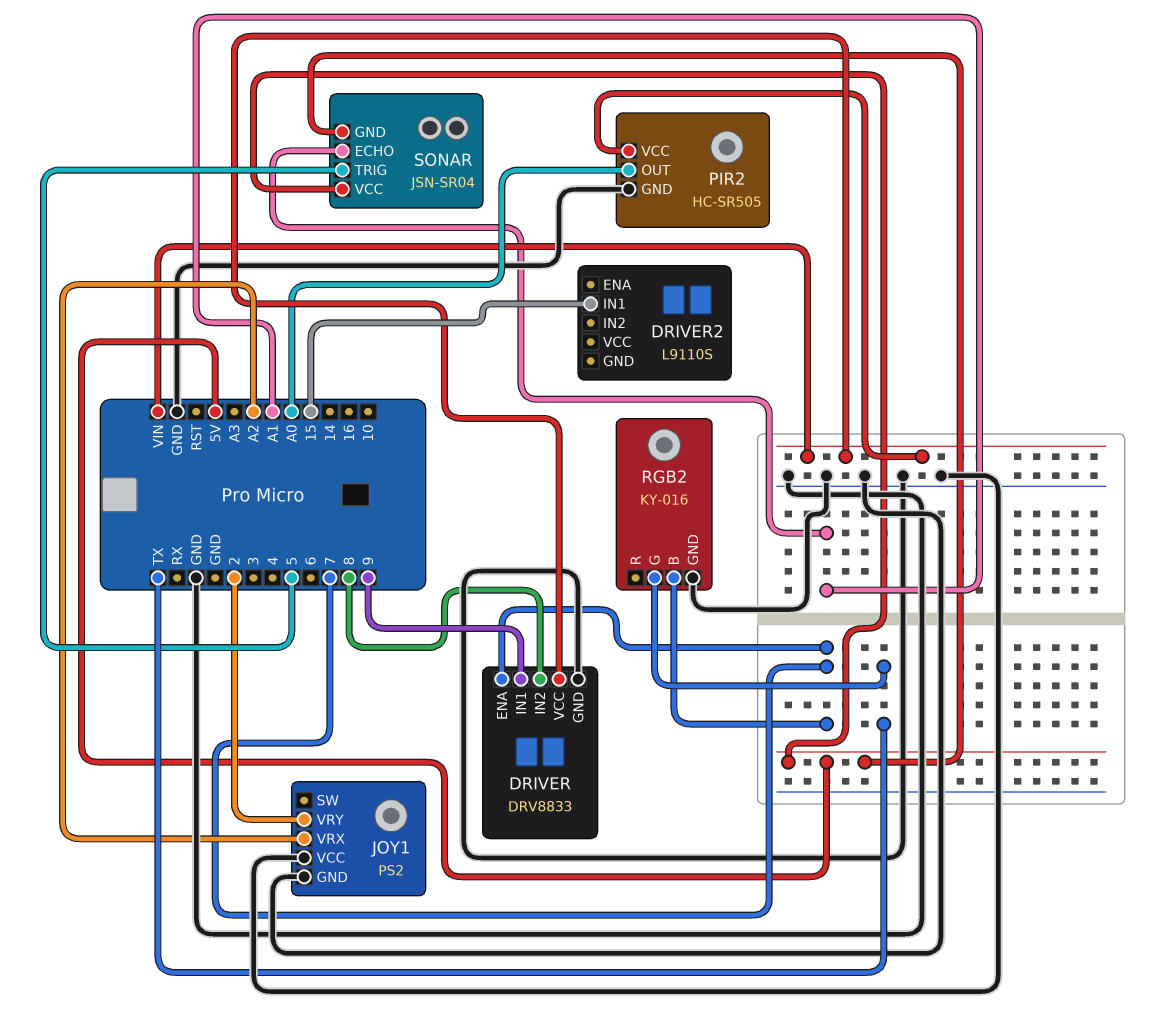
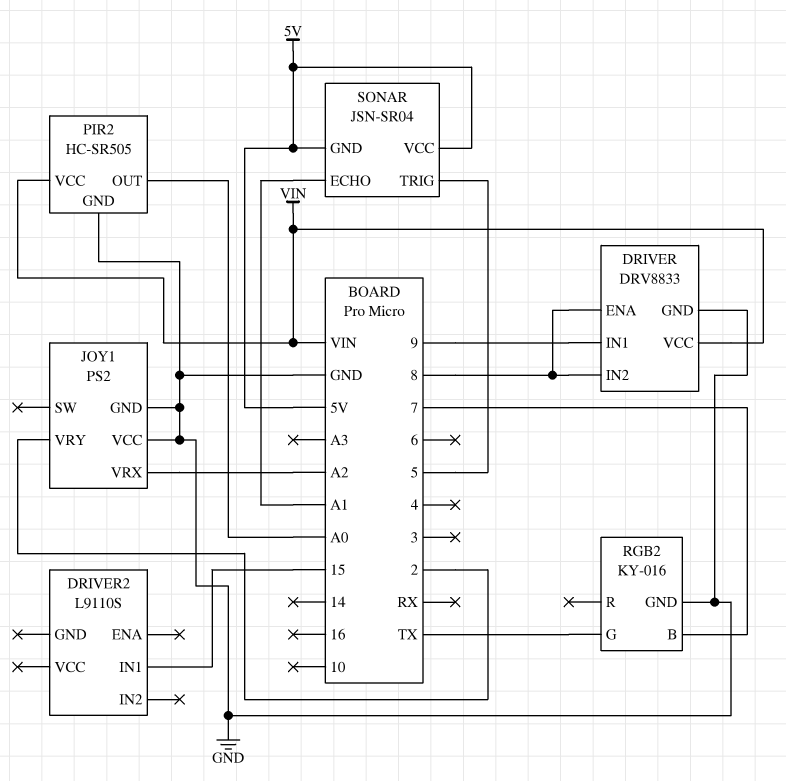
DRIVER pin ENA: 7 -> 8

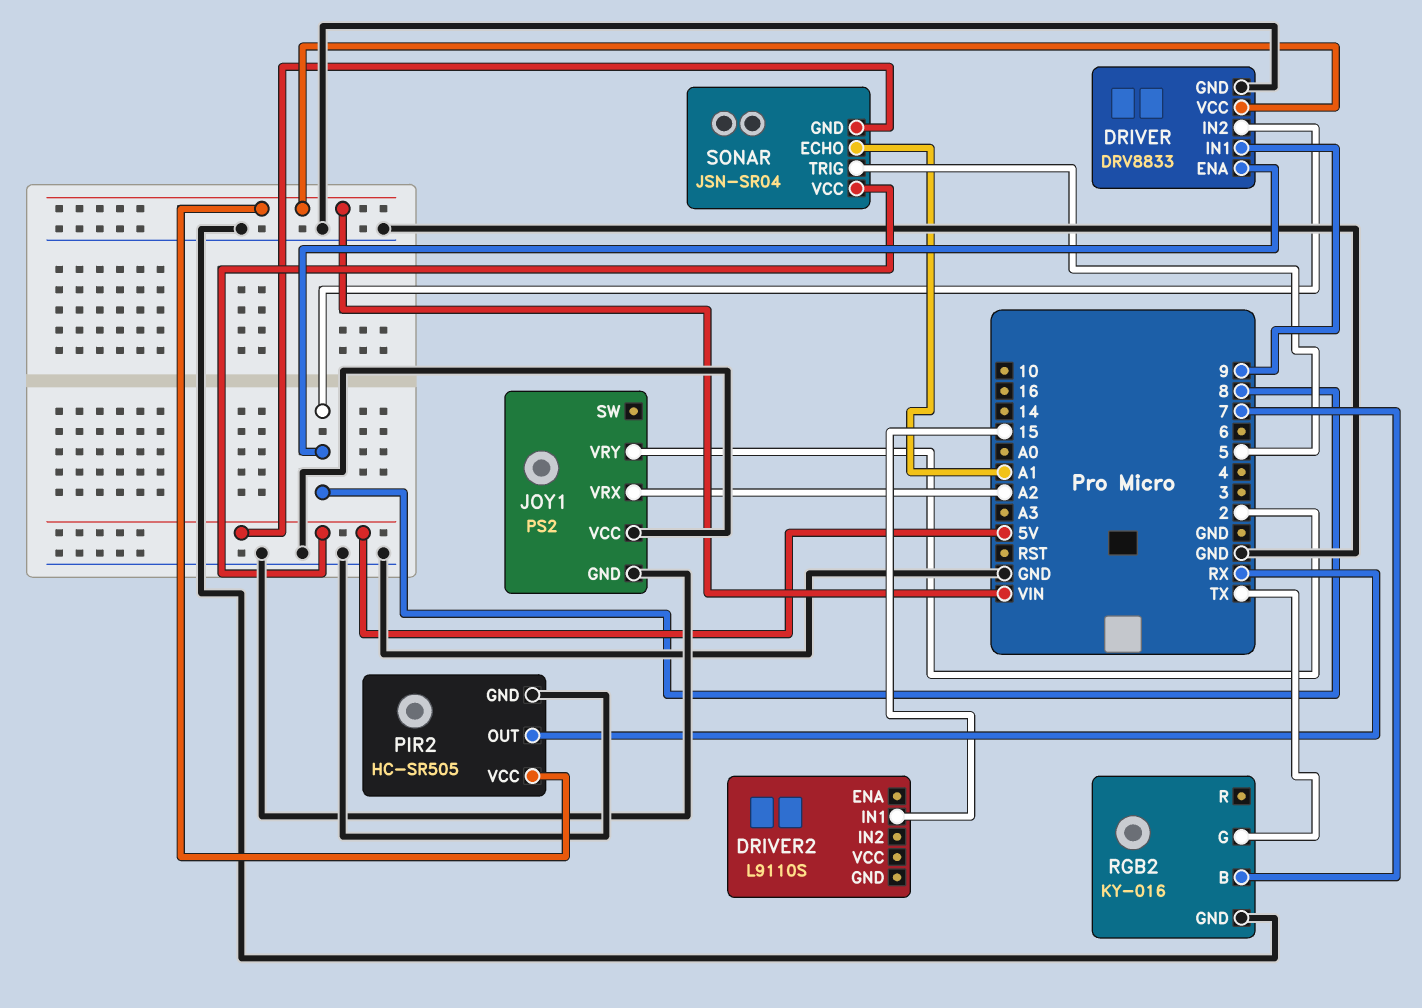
PIR2 pin OUT: A0 -> RX

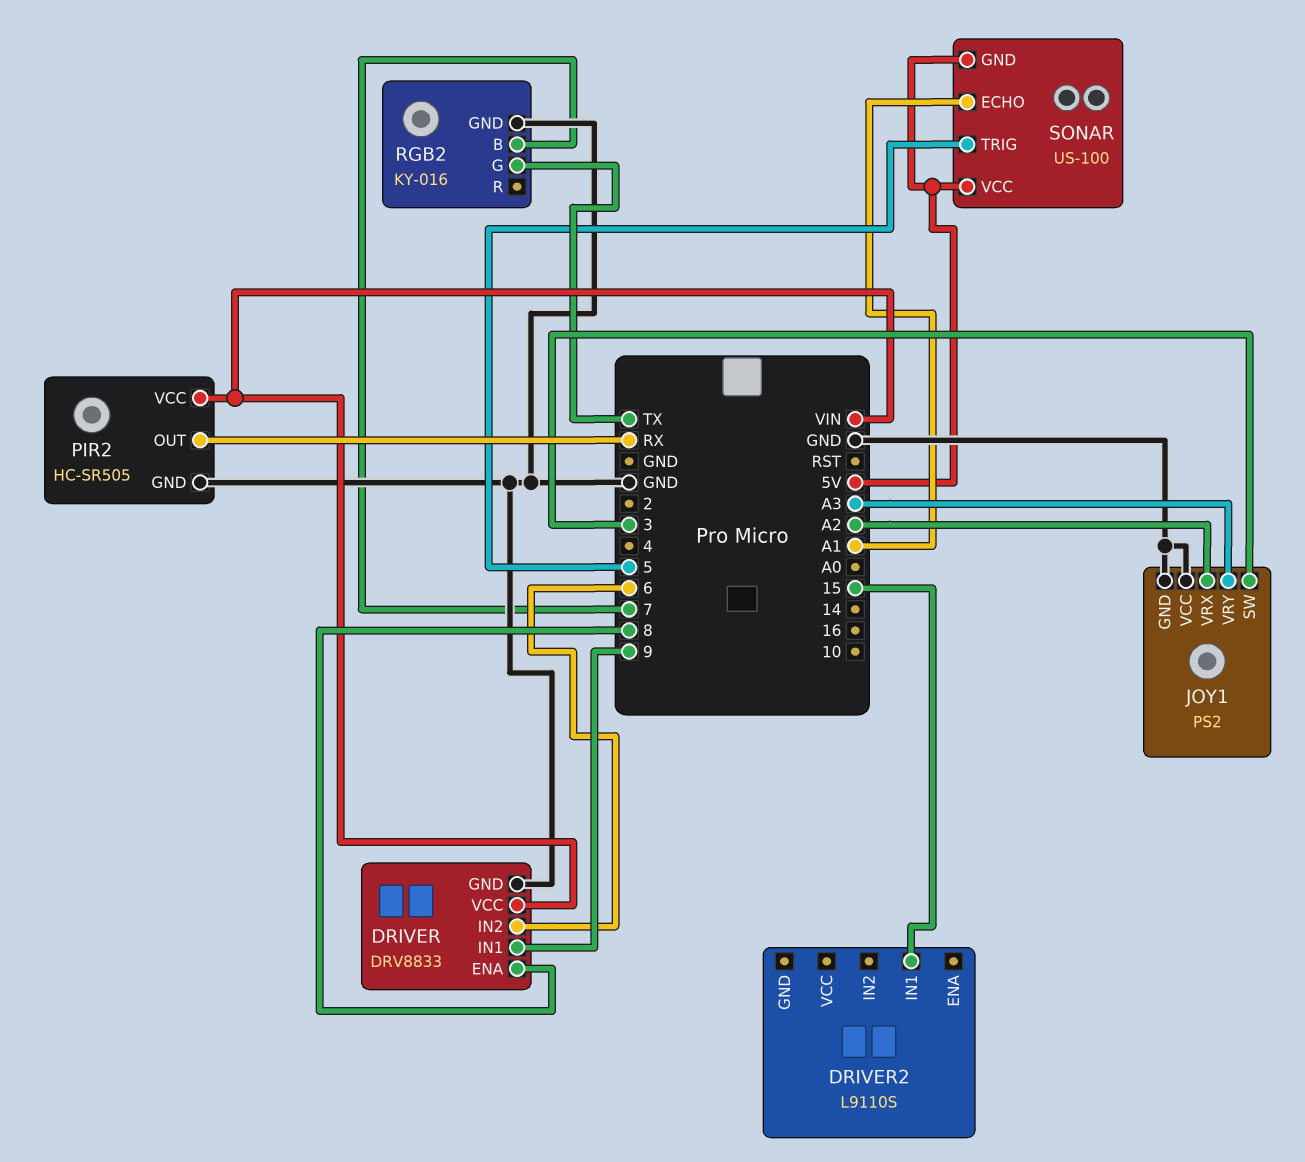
DRIVER pin IN2: 8 -> 6
JOY1 pin SW: none -> 3
JOY1 pin VRY: 2 -> A3
SONAR: JSN-SR04 -> US-100

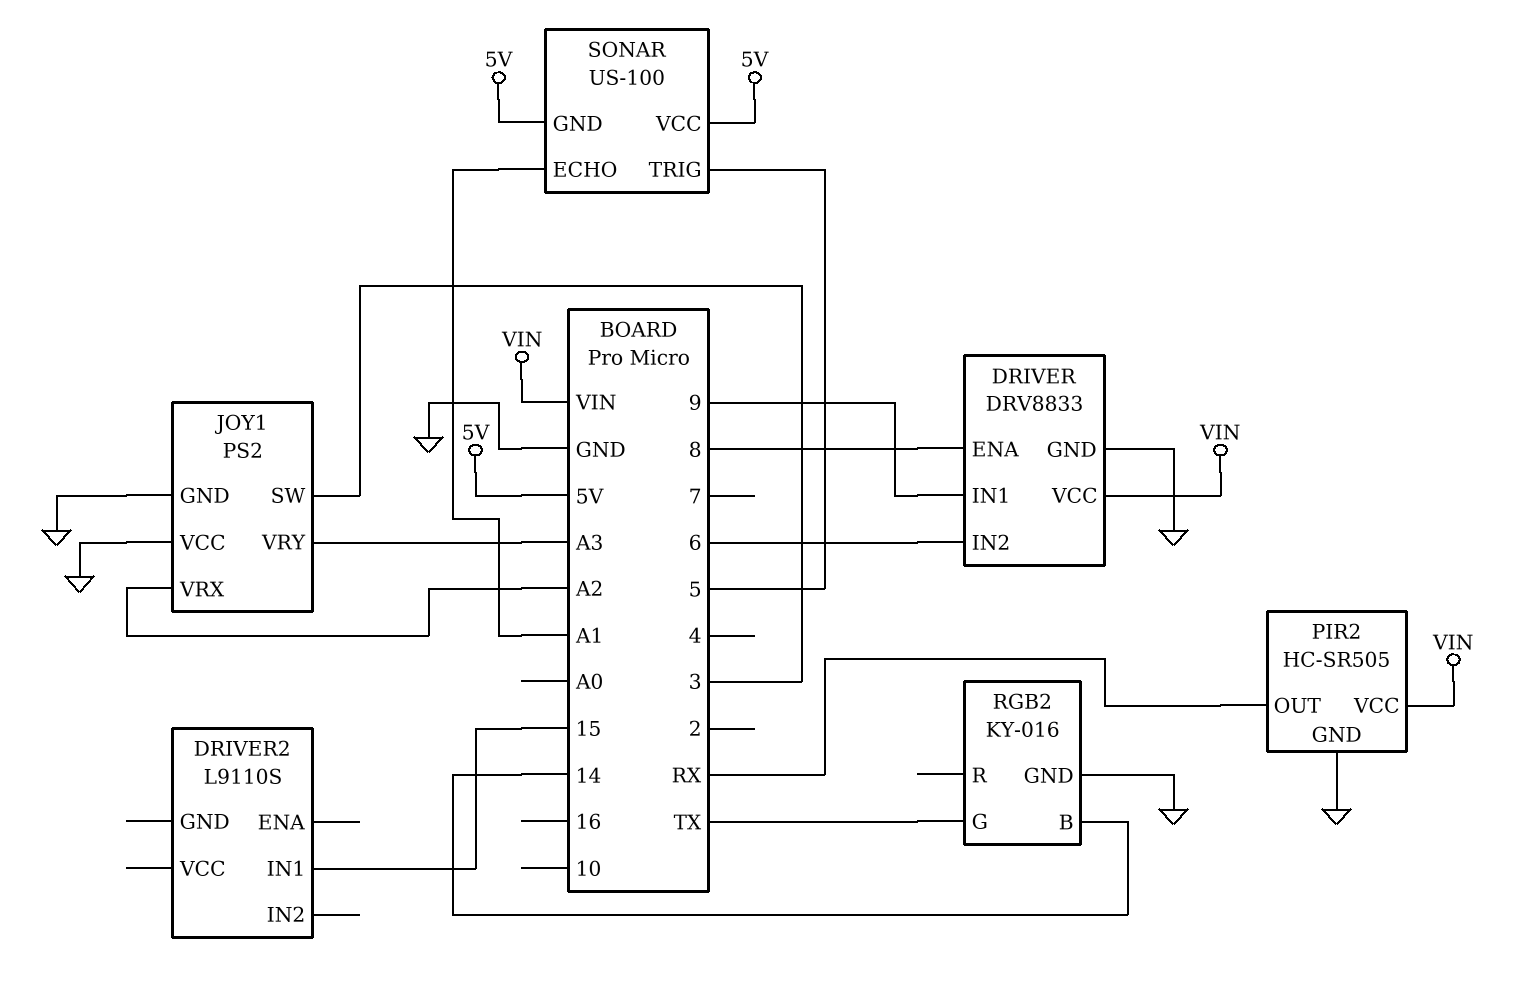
RGB2 pin B: 7 -> 14

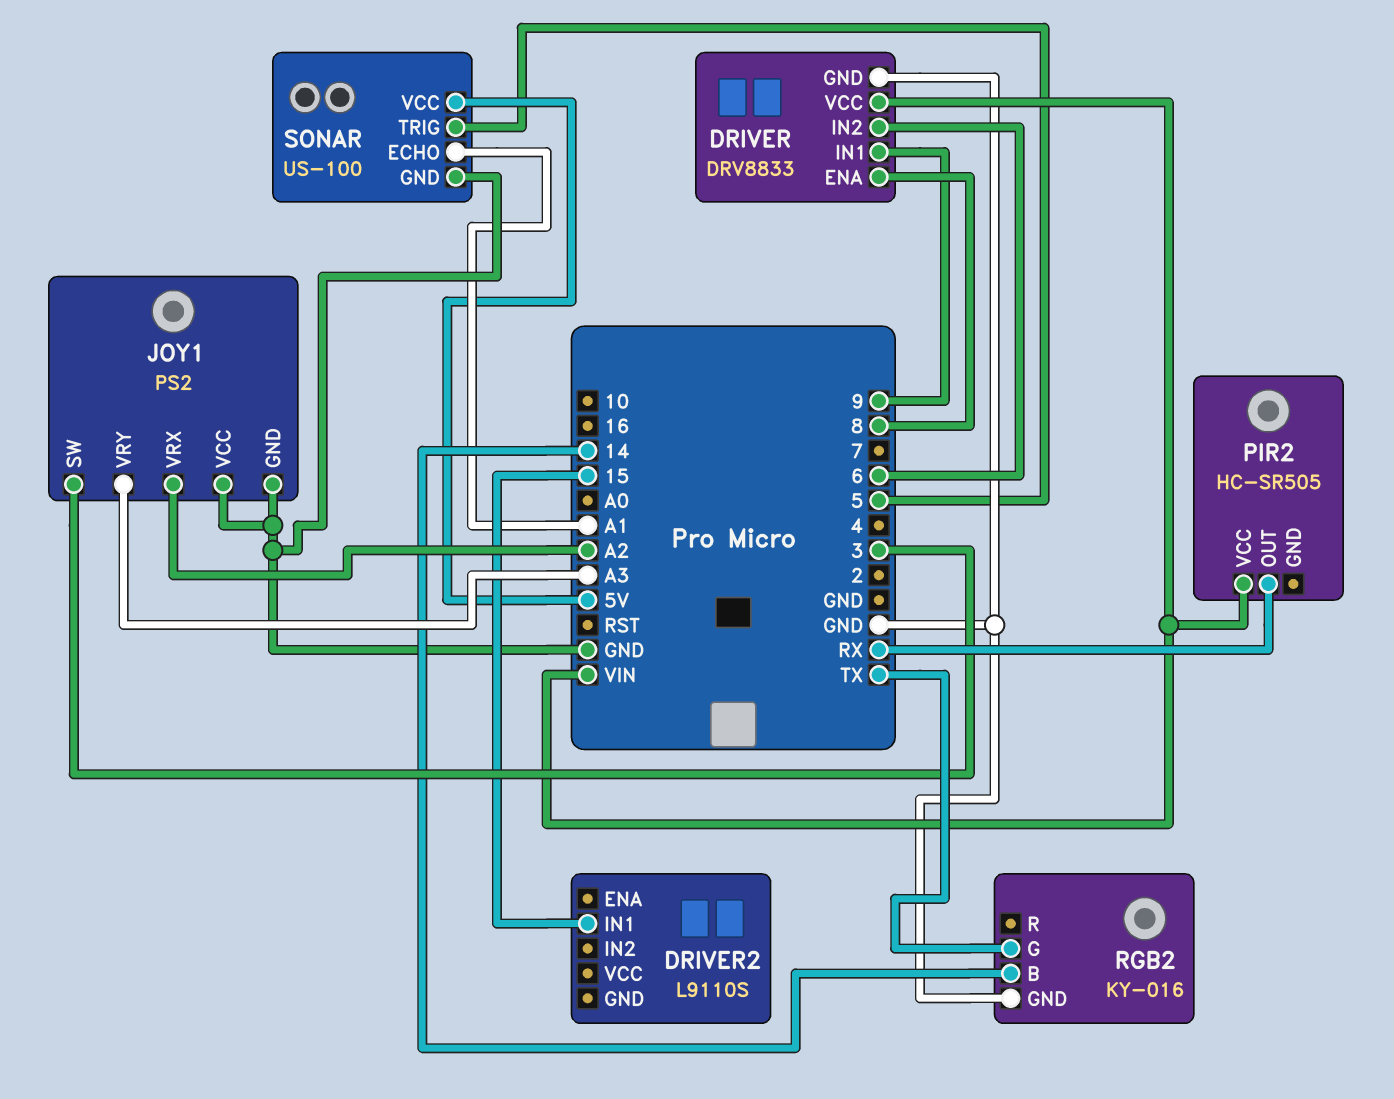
PIR2 pin GND: GND -> none
SONAR pin GND: 5V -> GND

